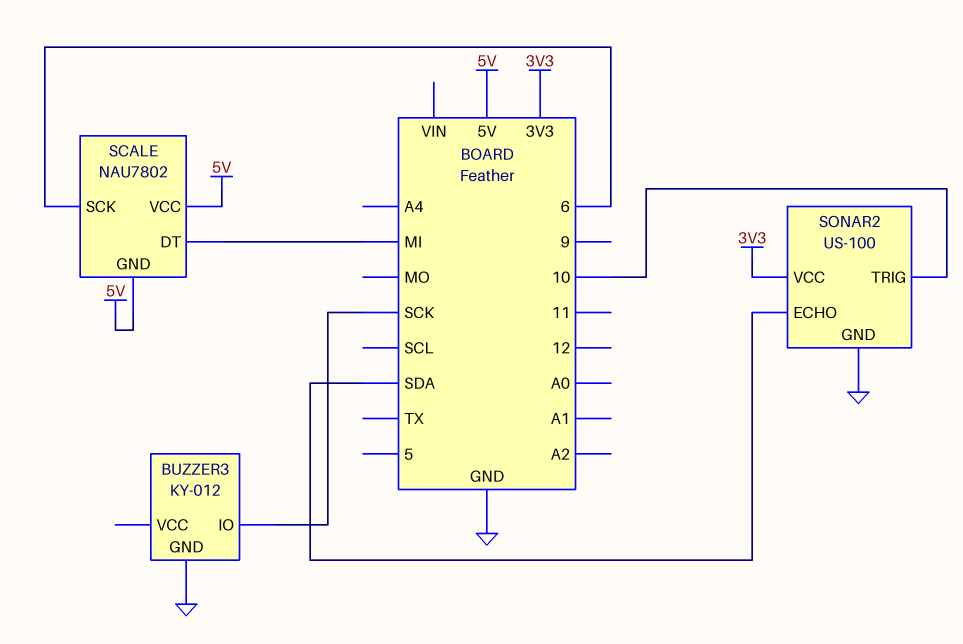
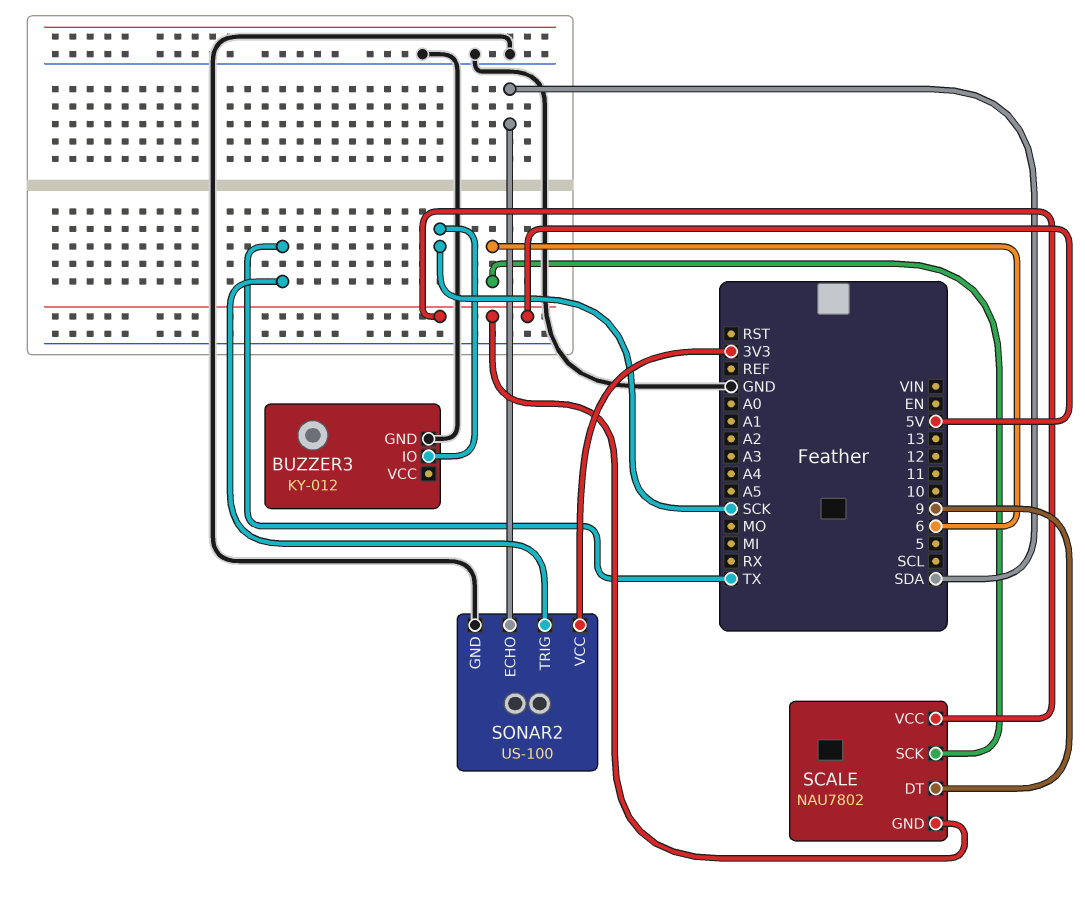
SCALE pin DT: MI -> 9
SONAR2 pin TRIG: 10 -> TX

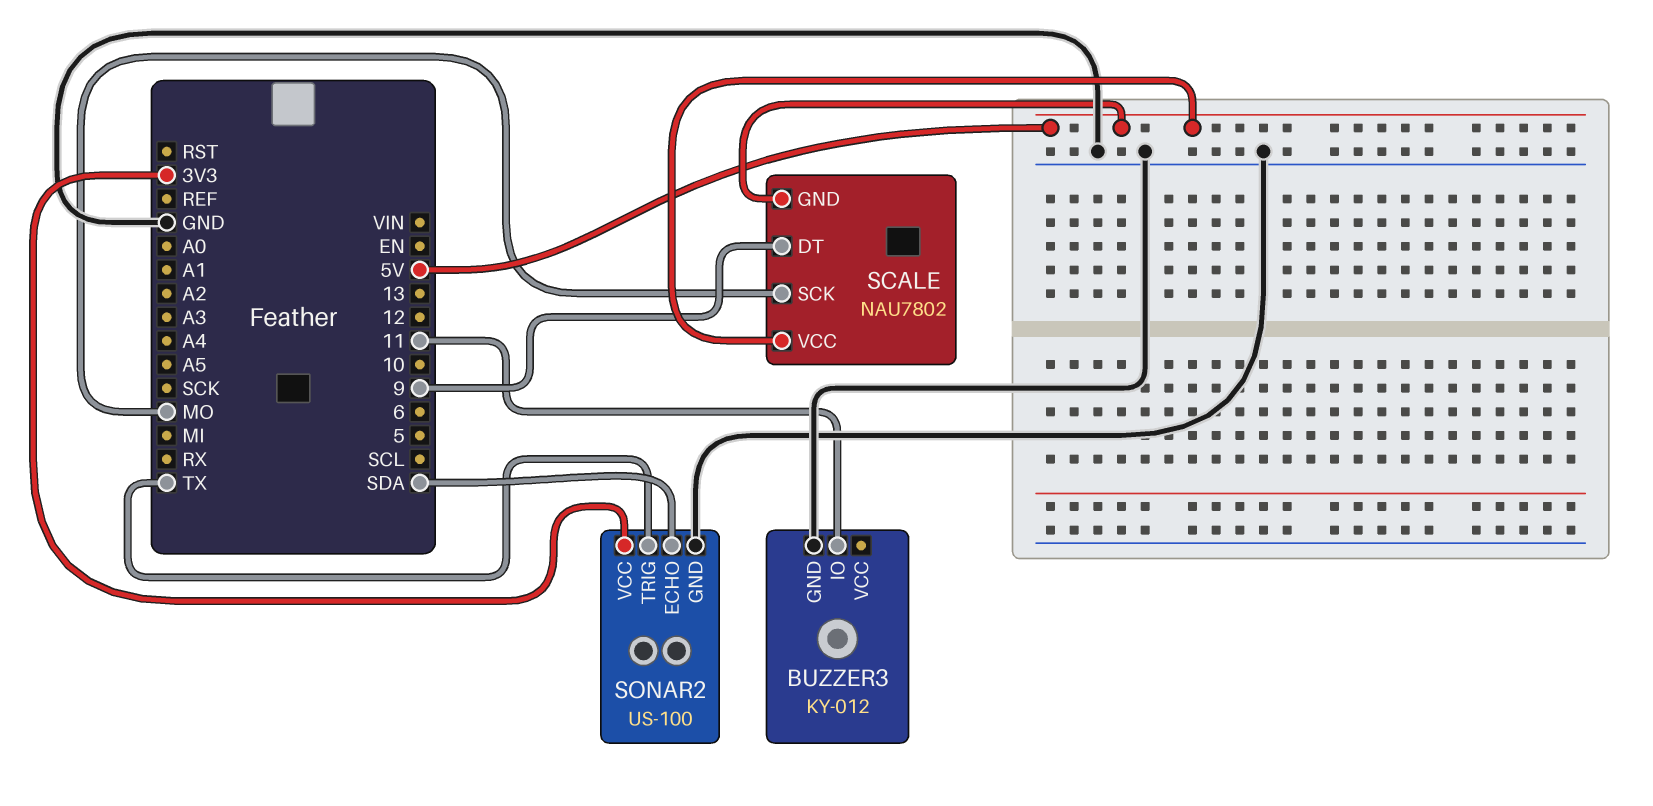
BUZZER3 pin IO: SCK -> 11
SCALE pin SCK: 6 -> MO

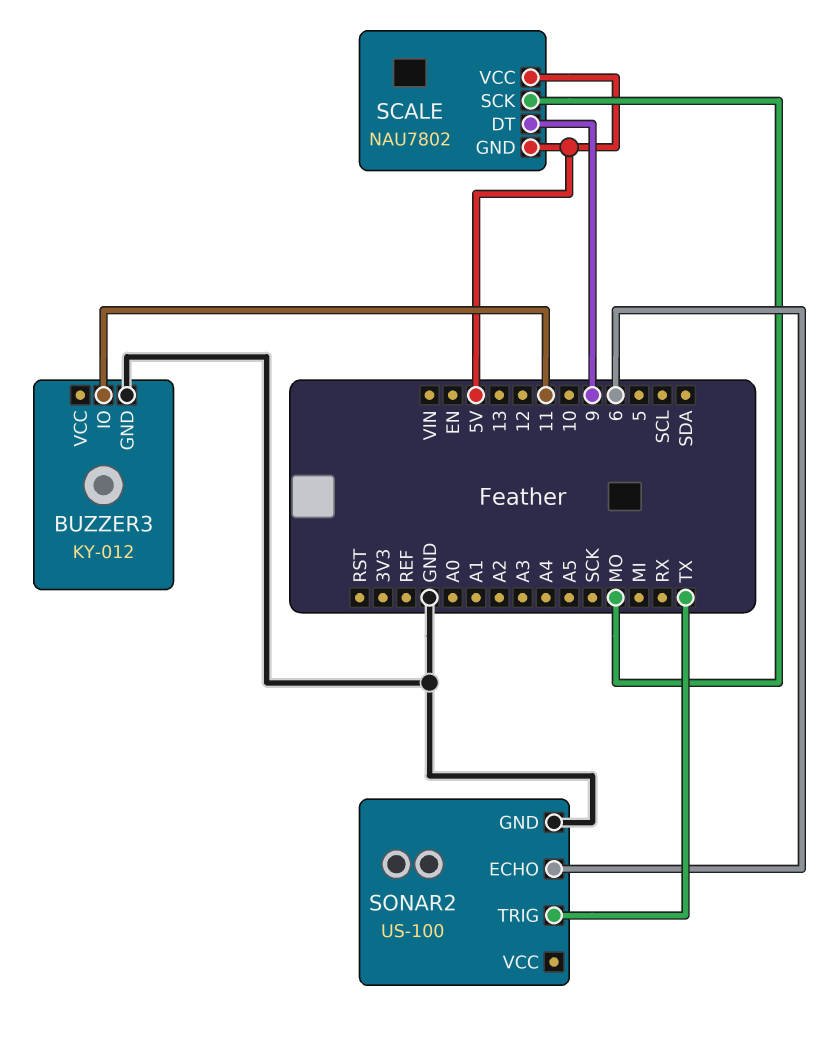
SONAR2 pin ECHO: SDA -> 6
SONAR2 pin VCC: 3V3 -> none

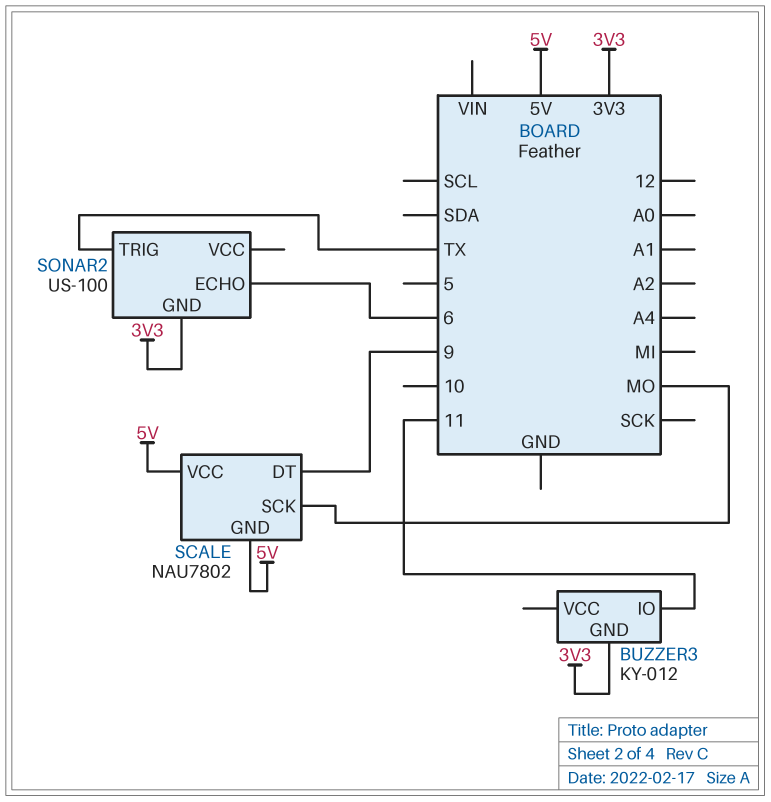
BUZZER3 pin GND: GND -> 3V3
SONAR2 pin GND: GND -> 3V3

